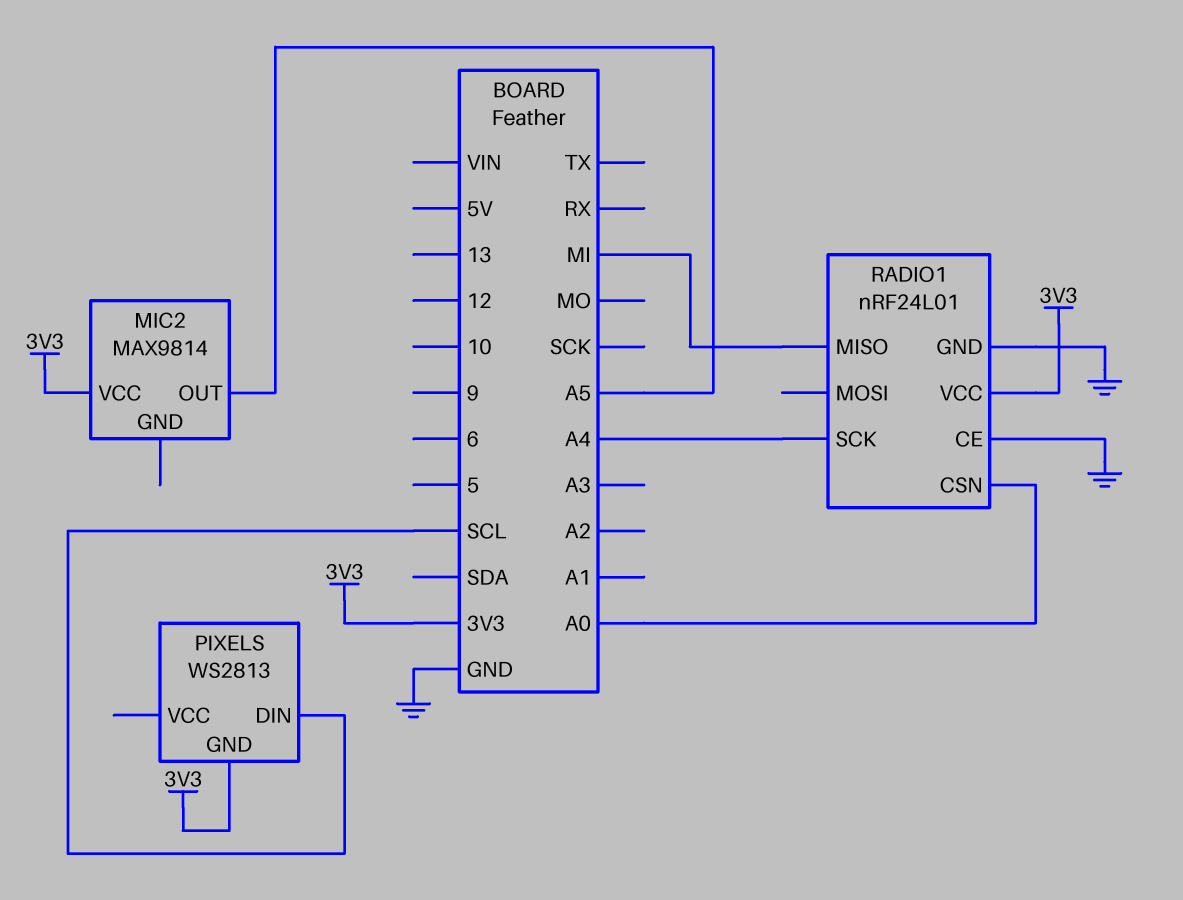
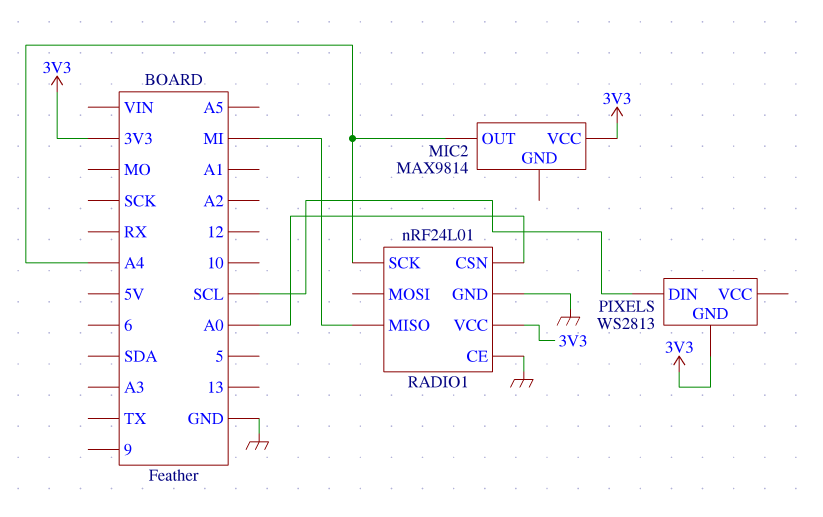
MIC2 pin OUT: A5 -> A4

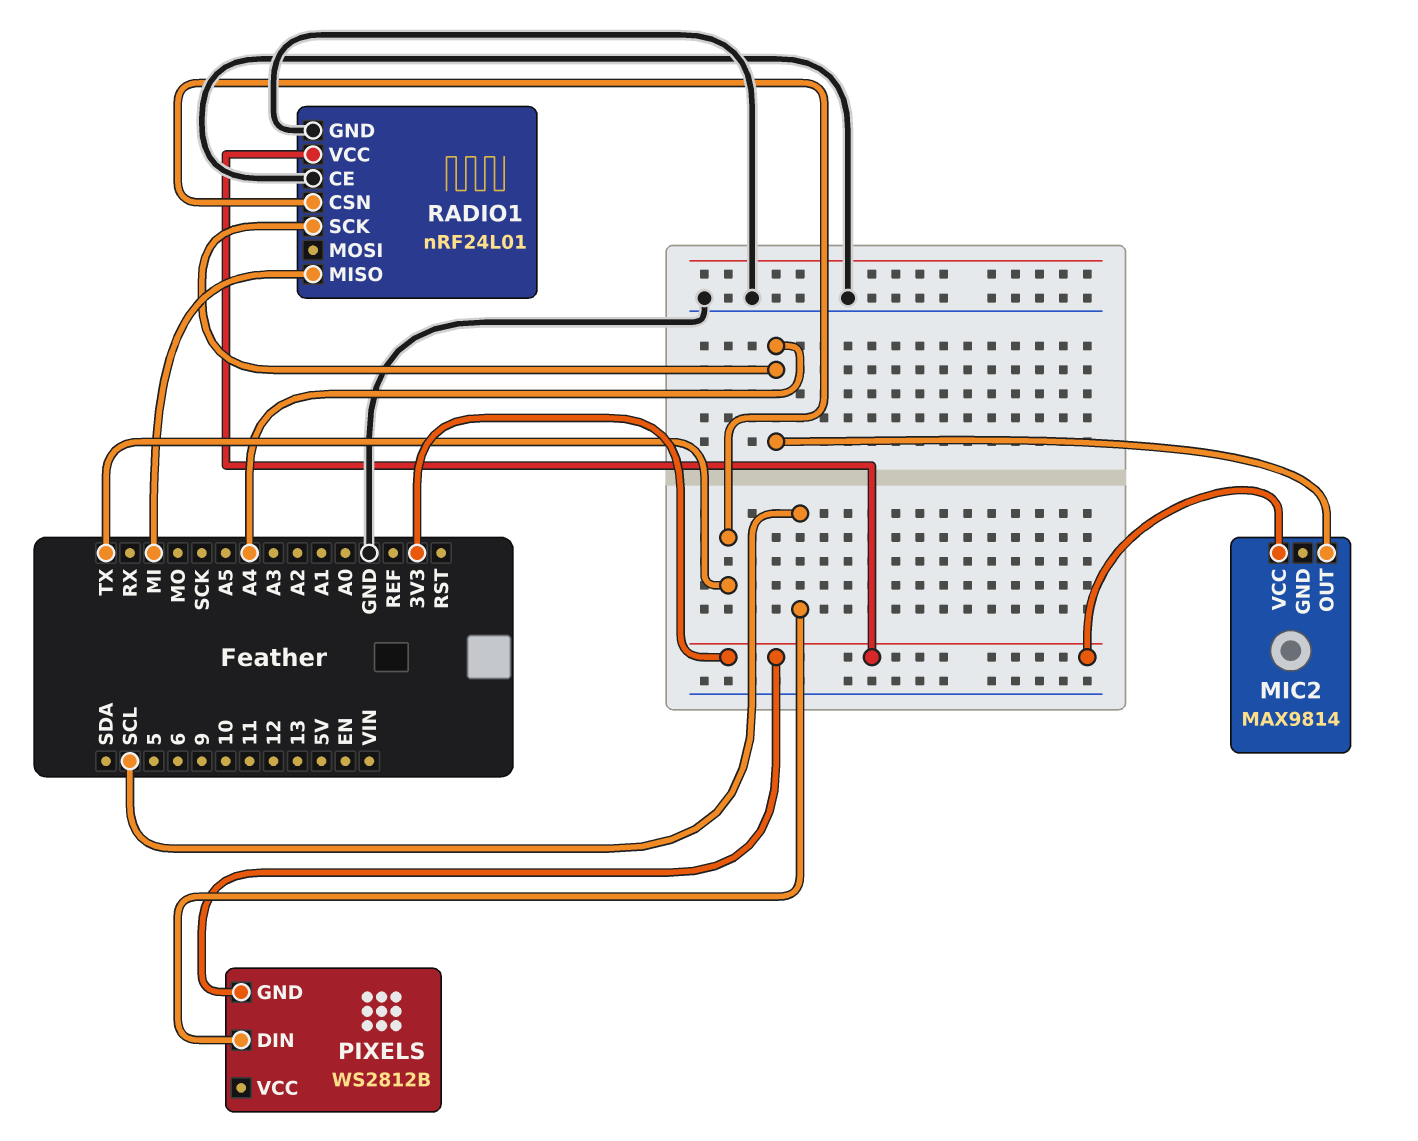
PIXELS: WS2813 -> WS2812B
RADIO1 pin CSN: A0 -> TX

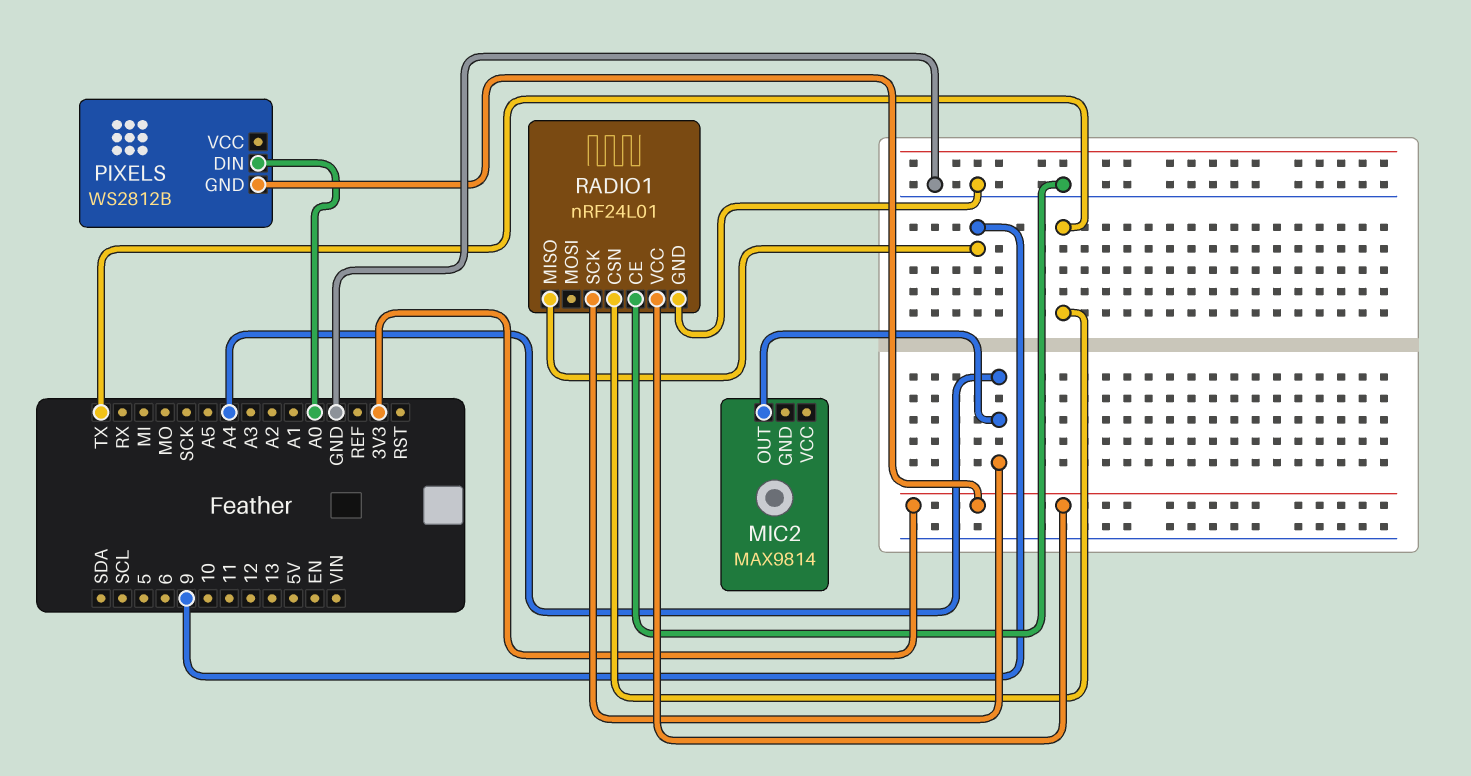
MIC2 pin VCC: 3V3 -> none
PIXELS pin DIN: SCL -> A0
RADIO1 pin MISO: MI -> 9

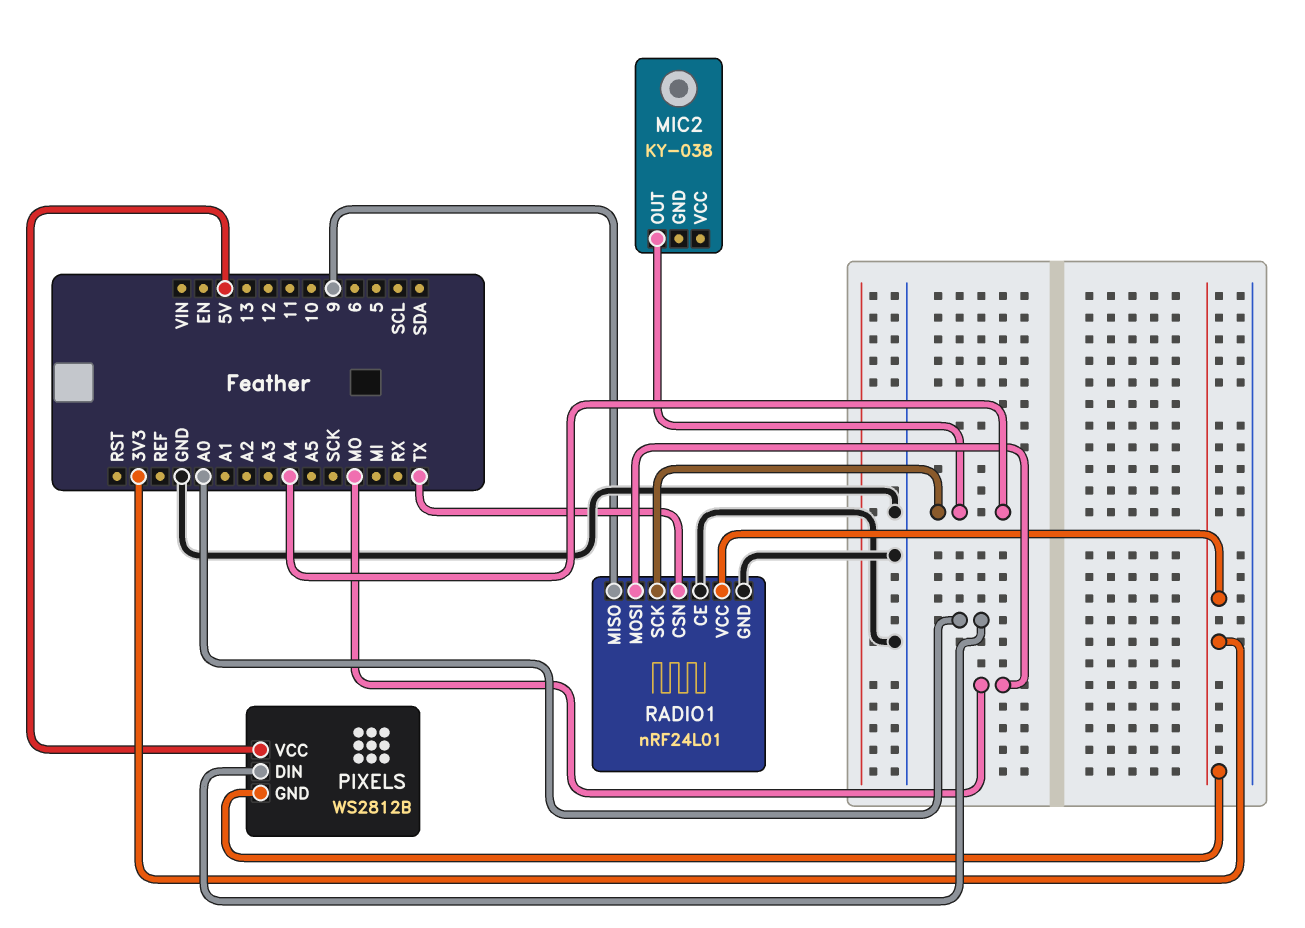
MIC2: MAX9814 -> KY-038
PIXELS pin VCC: none -> 5V
RADIO1 pin MOSI: none -> MO

